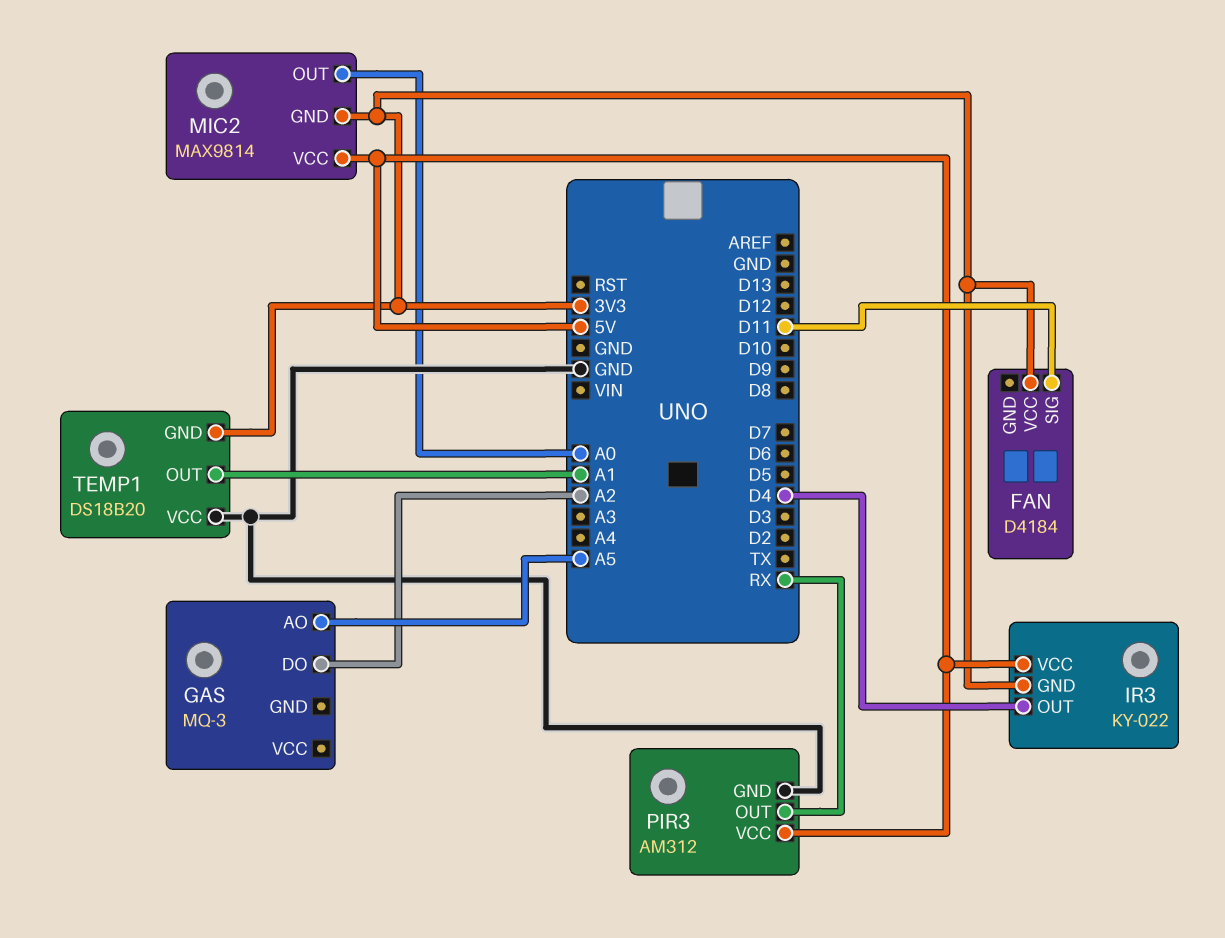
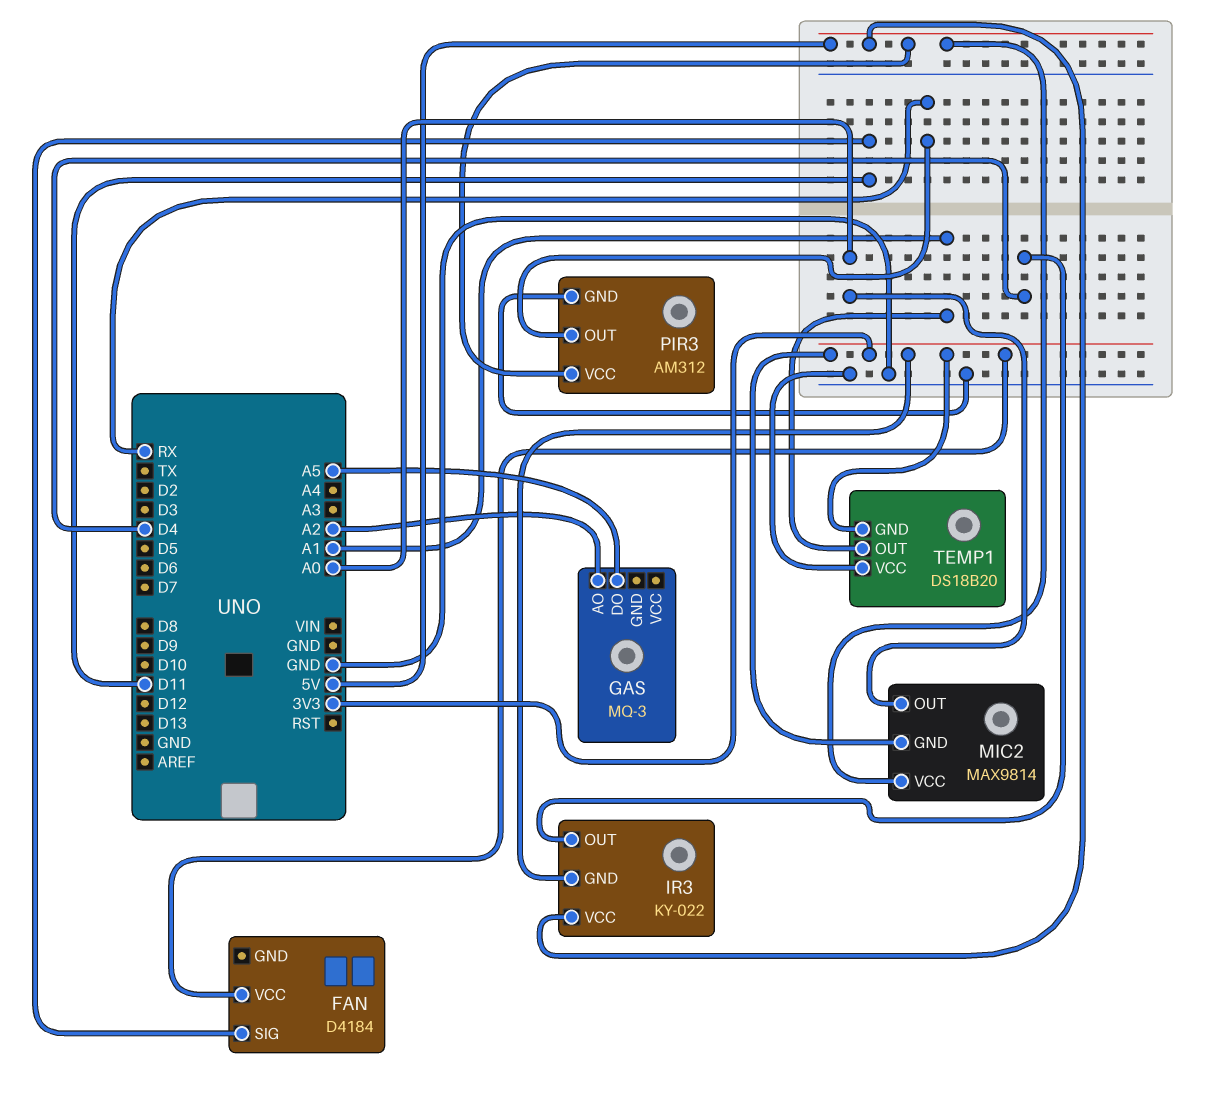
GAS pin AO: A5 -> A2
GAS pin DO: A2 -> A5

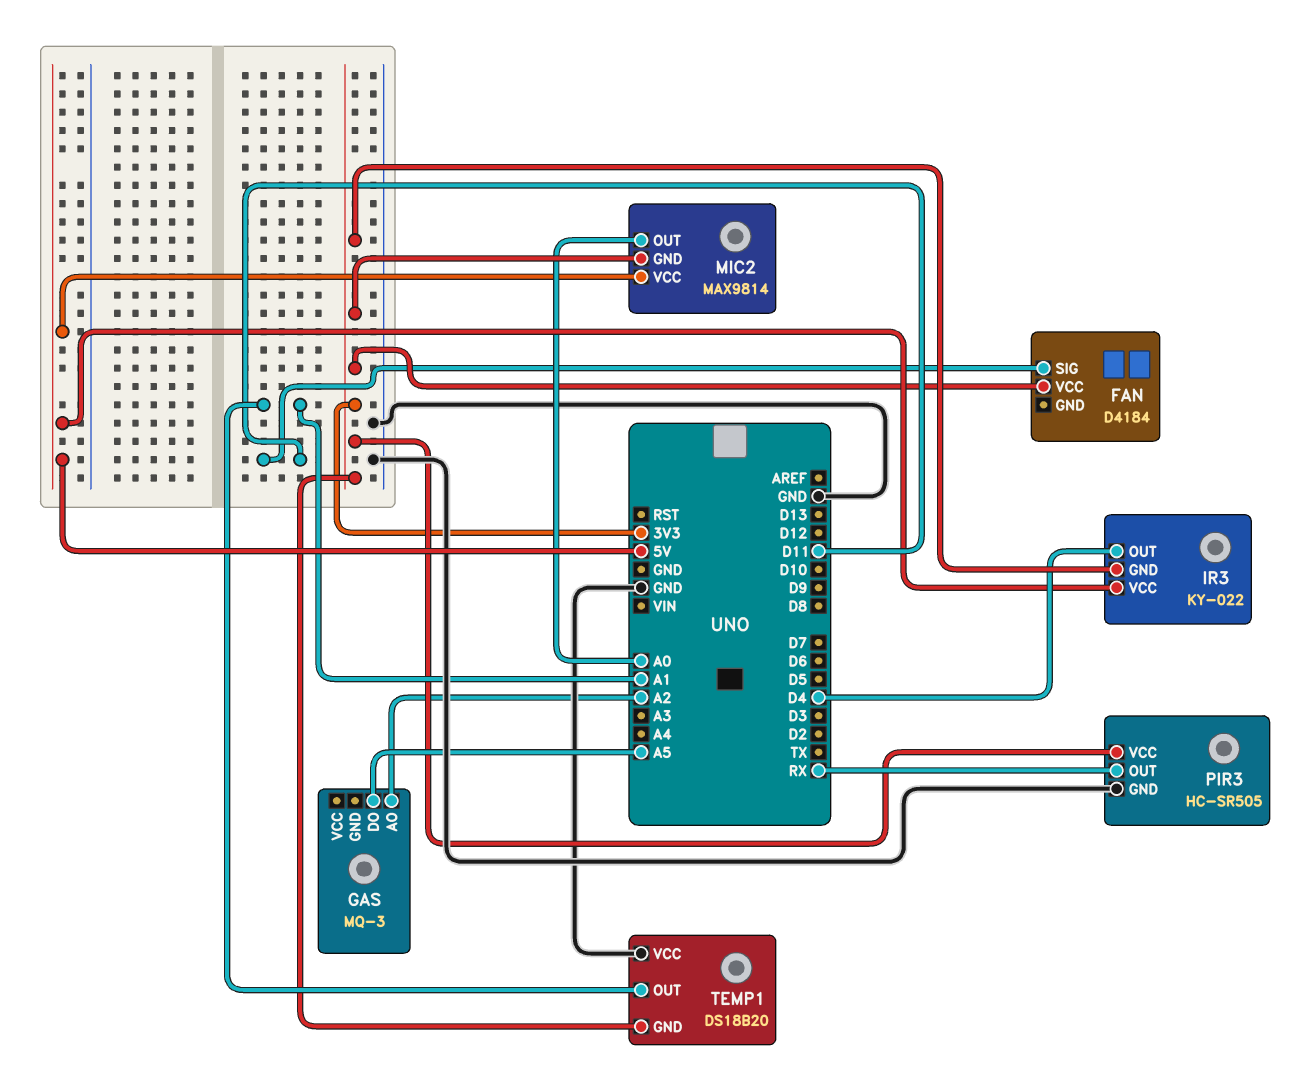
PIR3: AM312 -> HC-SR505
PIR3 pin VCC: 5V -> 3V3

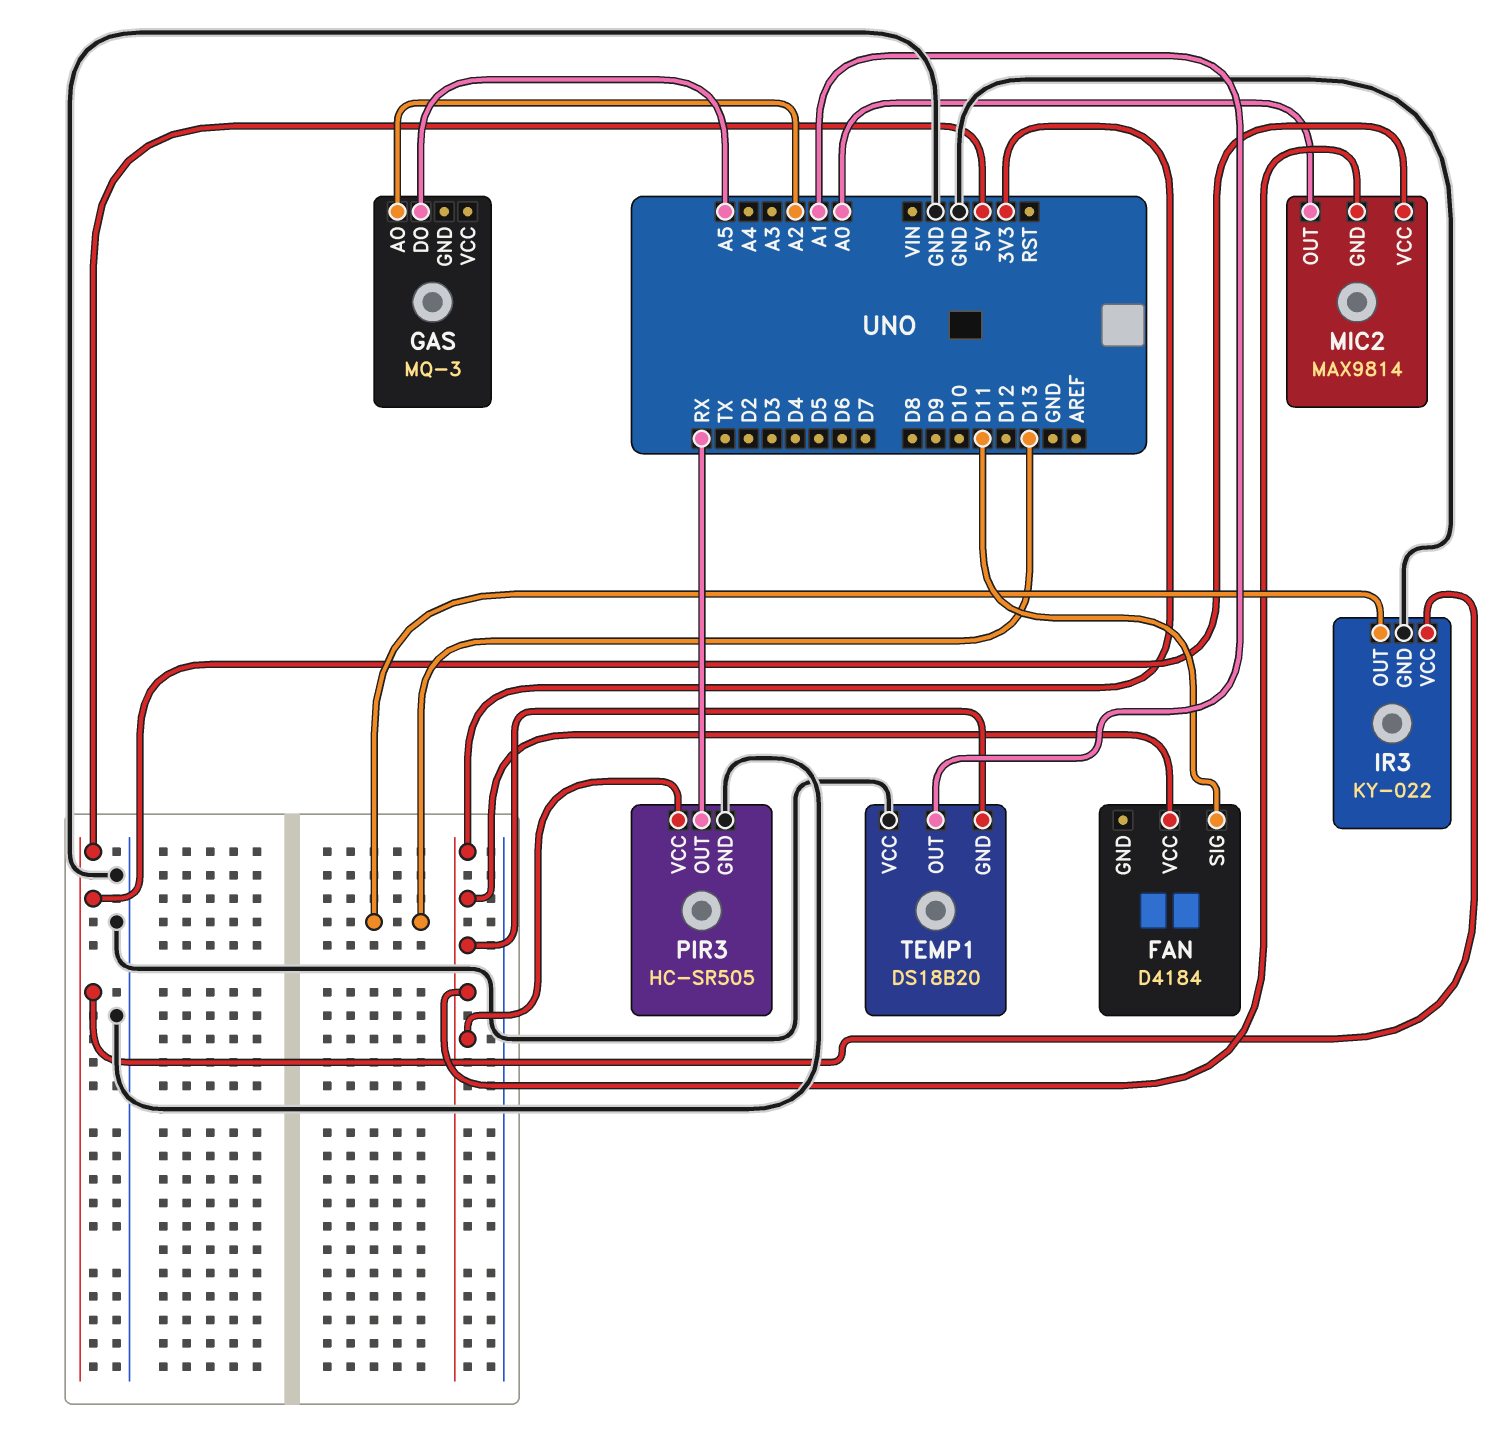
IR3 pin GND: 3V3 -> GND
IR3 pin OUT: D4 -> D13

